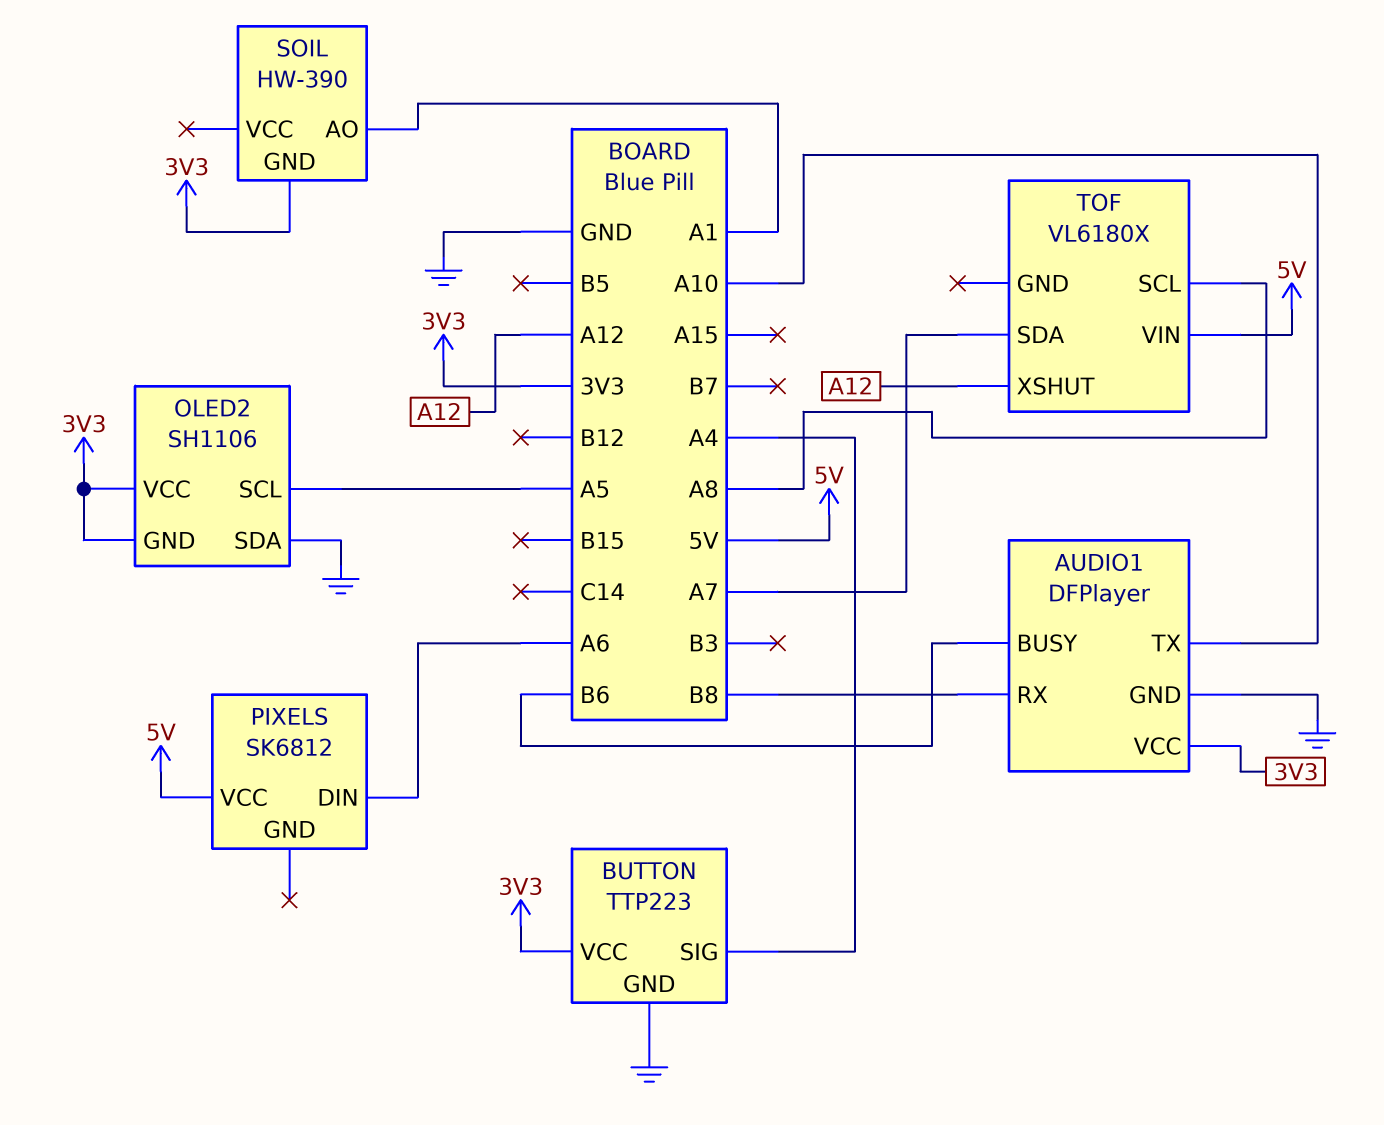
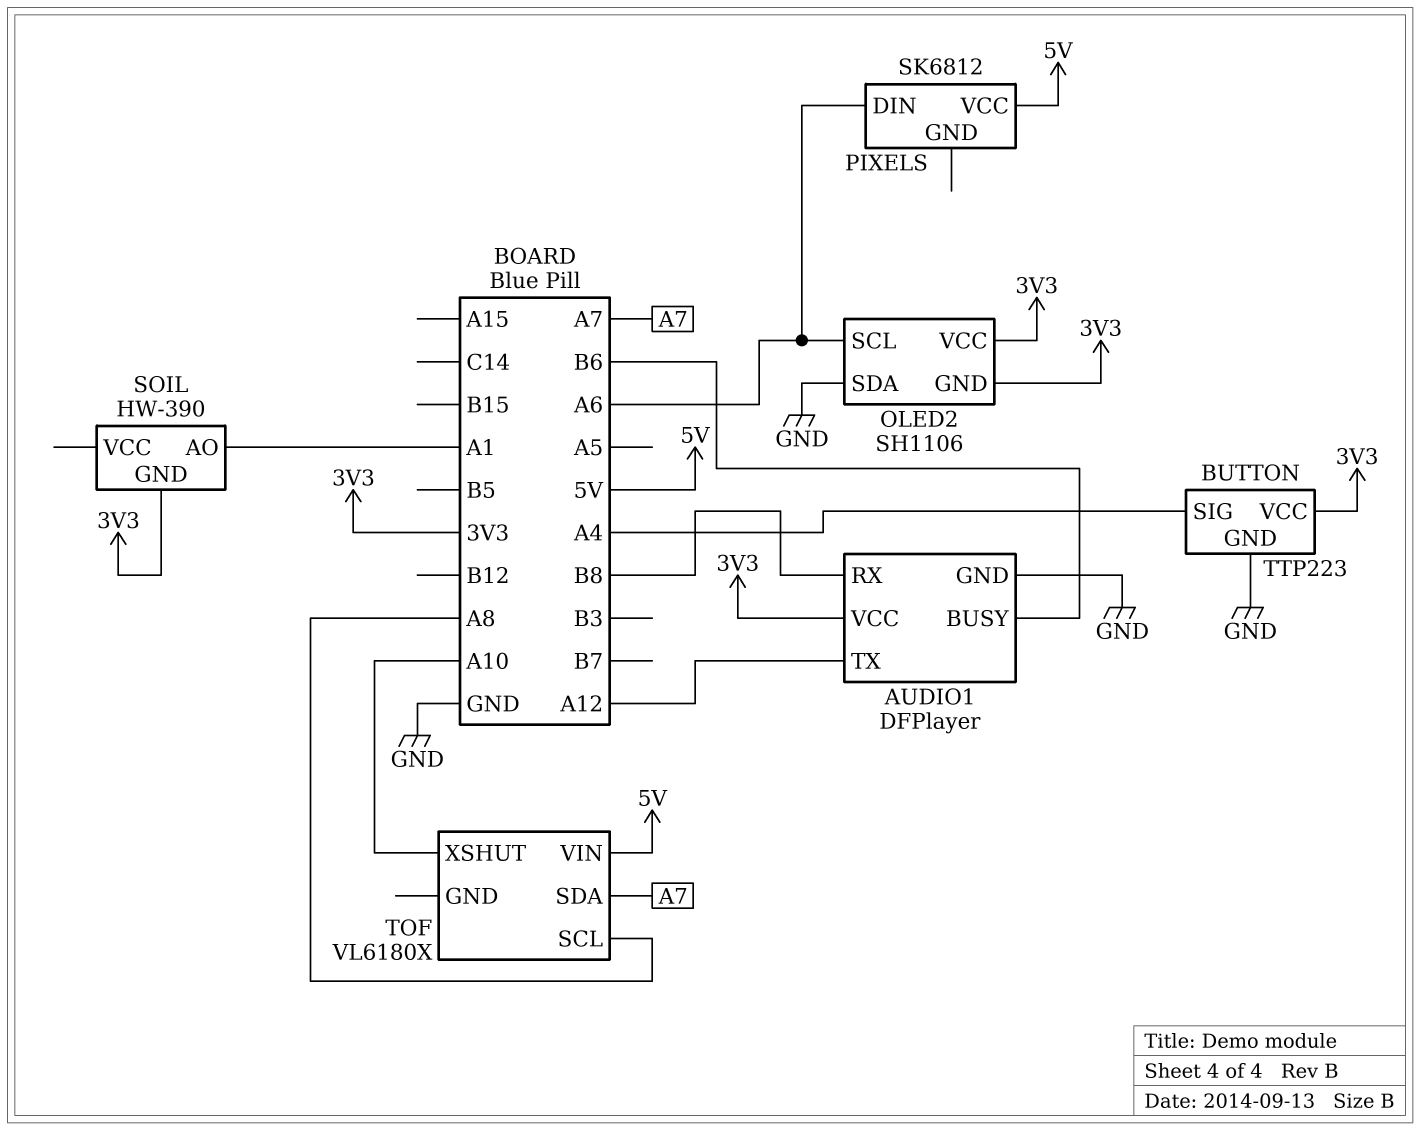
AUDIO1 pin TX: A10 -> A12
OLED2 pin SCL: A5 -> A6
TOF pin XSHUT: A12 -> A10

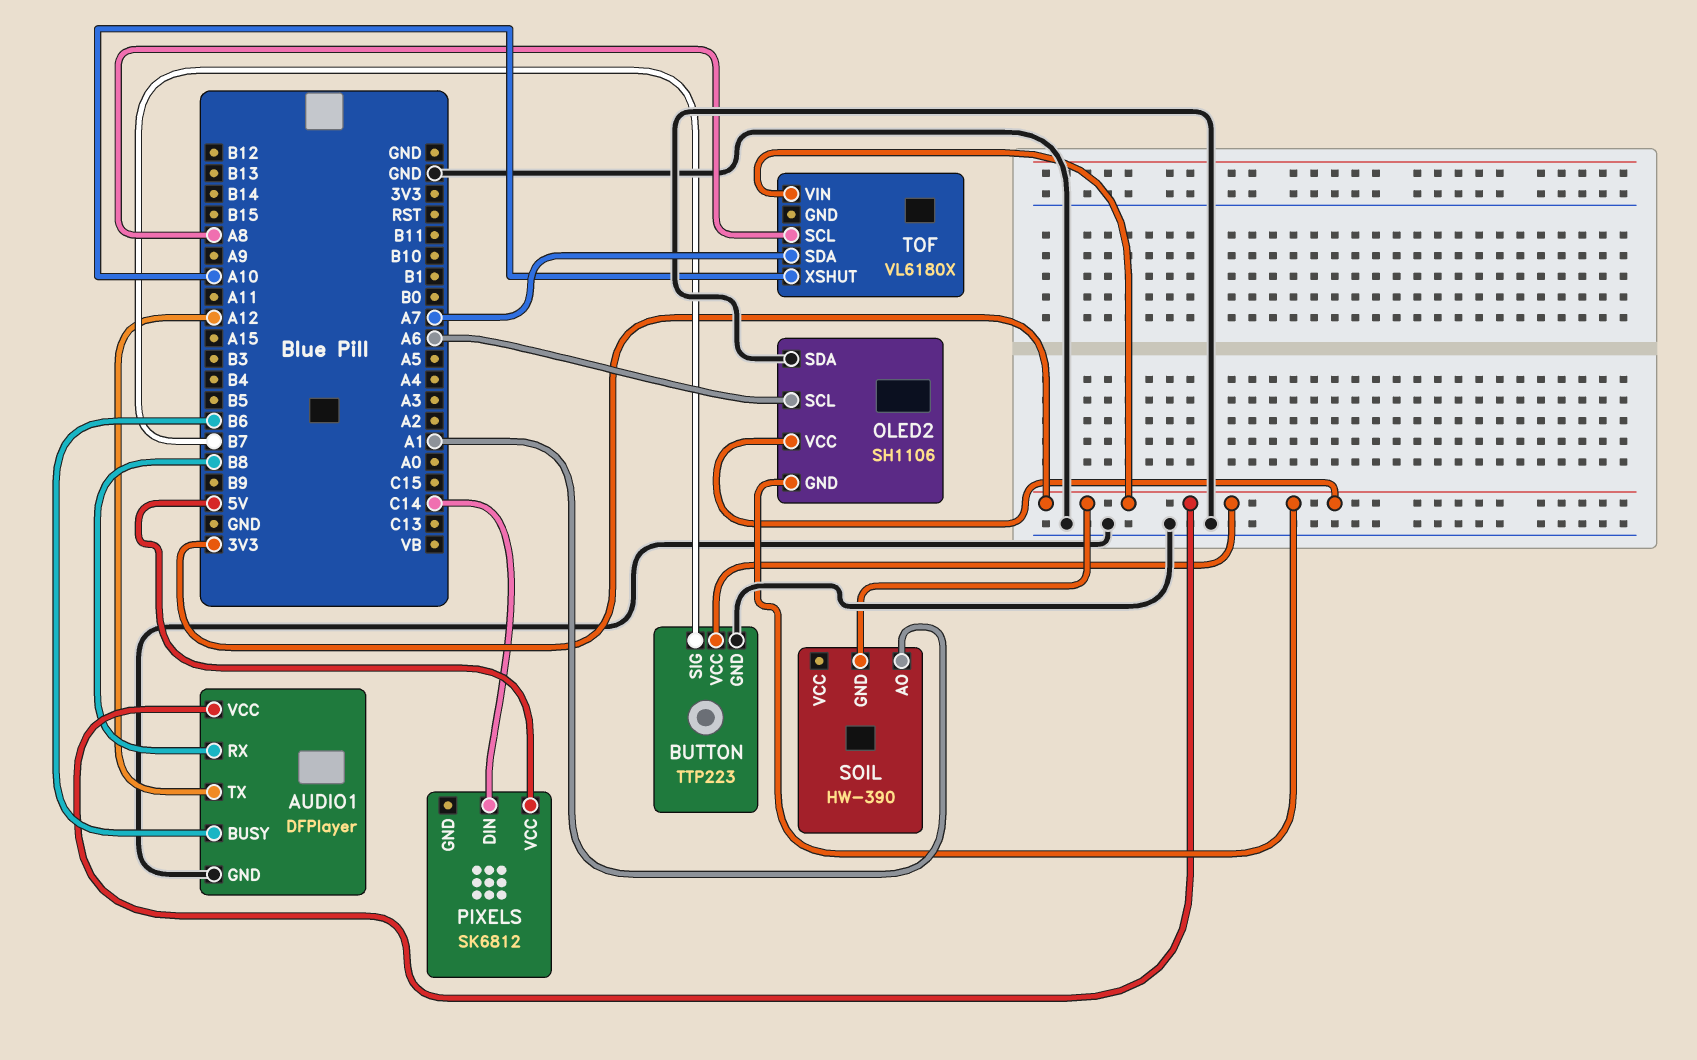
BUTTON pin SIG: A4 -> B7
PIXELS pin DIN: A6 -> C14
TOF pin VIN: 5V -> 3V3

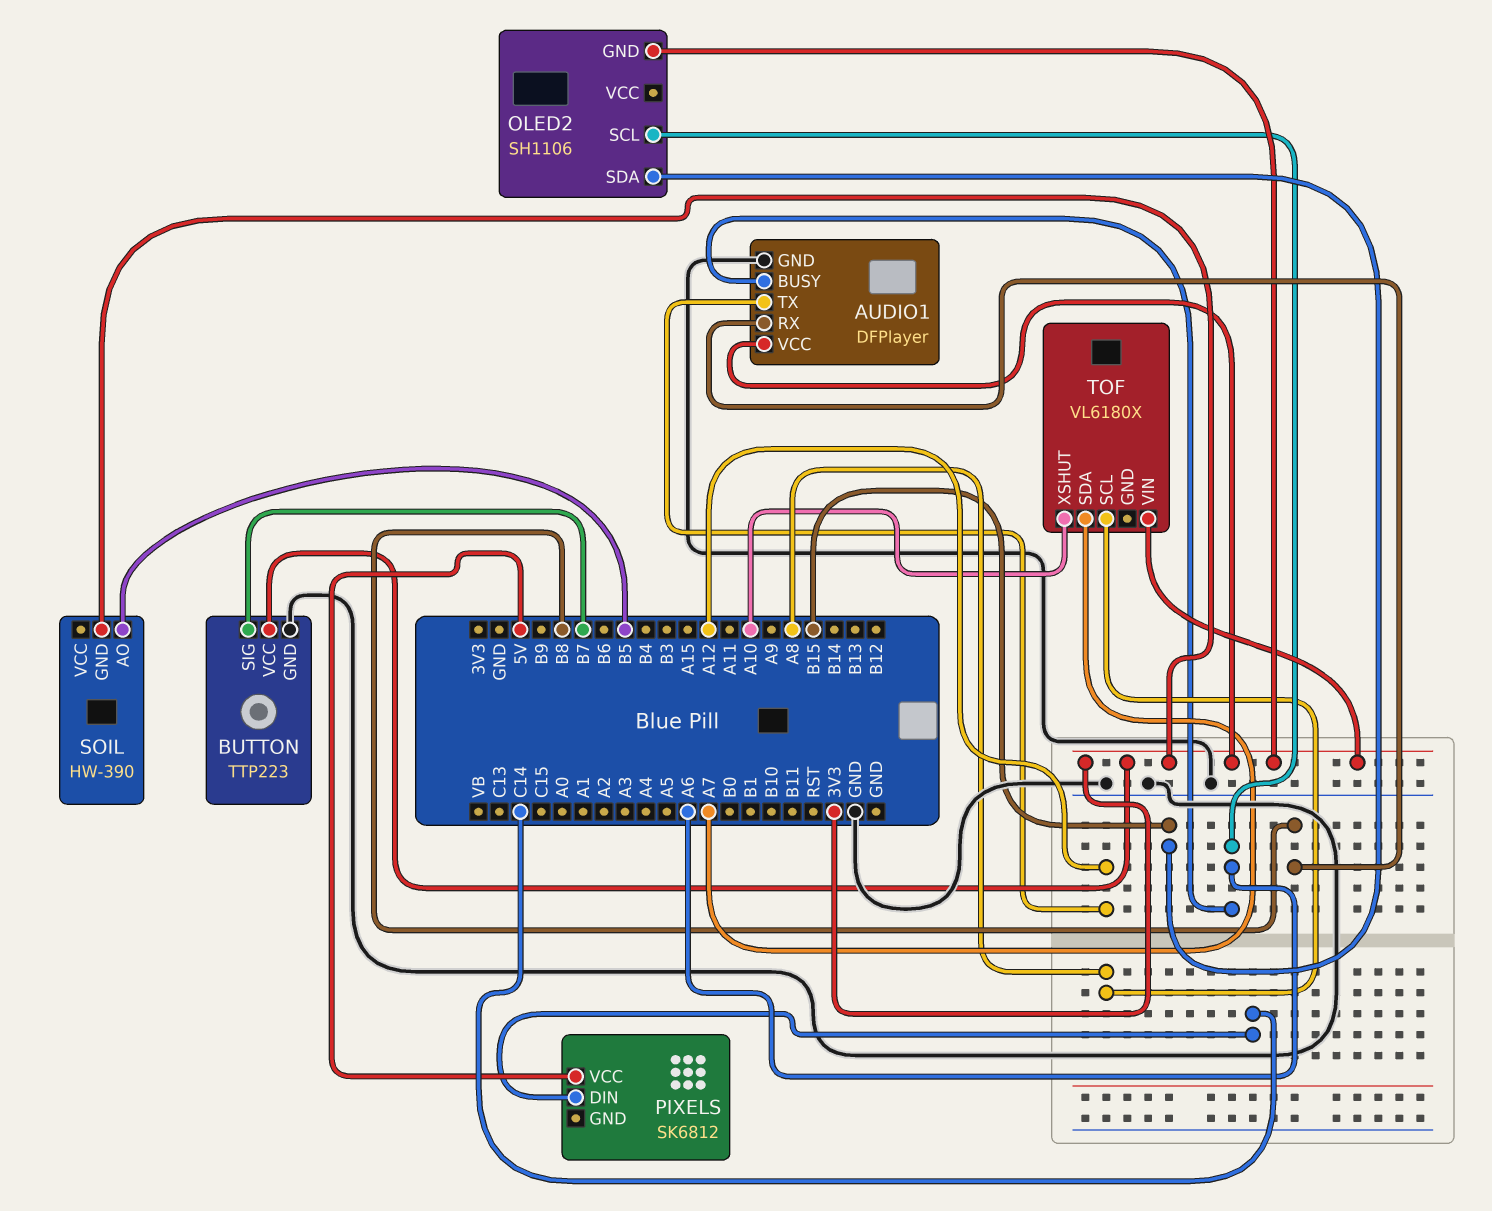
AUDIO1 pin BUSY: B6 -> A6
OLED2 pin SDA: GND -> B15
OLED2 pin VCC: 3V3 -> none
SOIL pin AO: A1 -> B5

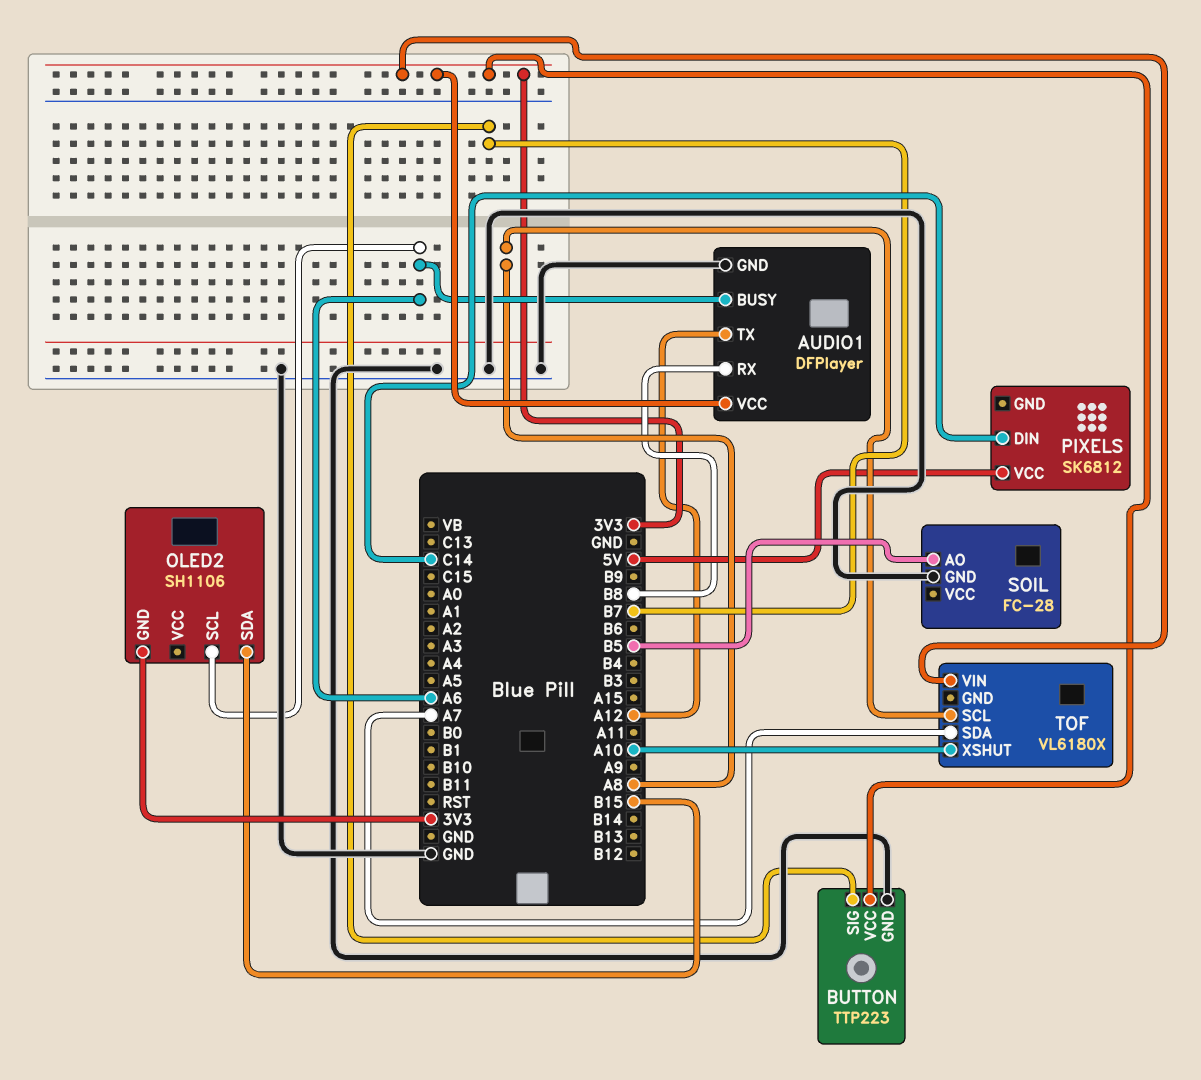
SOIL: HW-390 -> FC-28
SOIL pin GND: 3V3 -> GND

